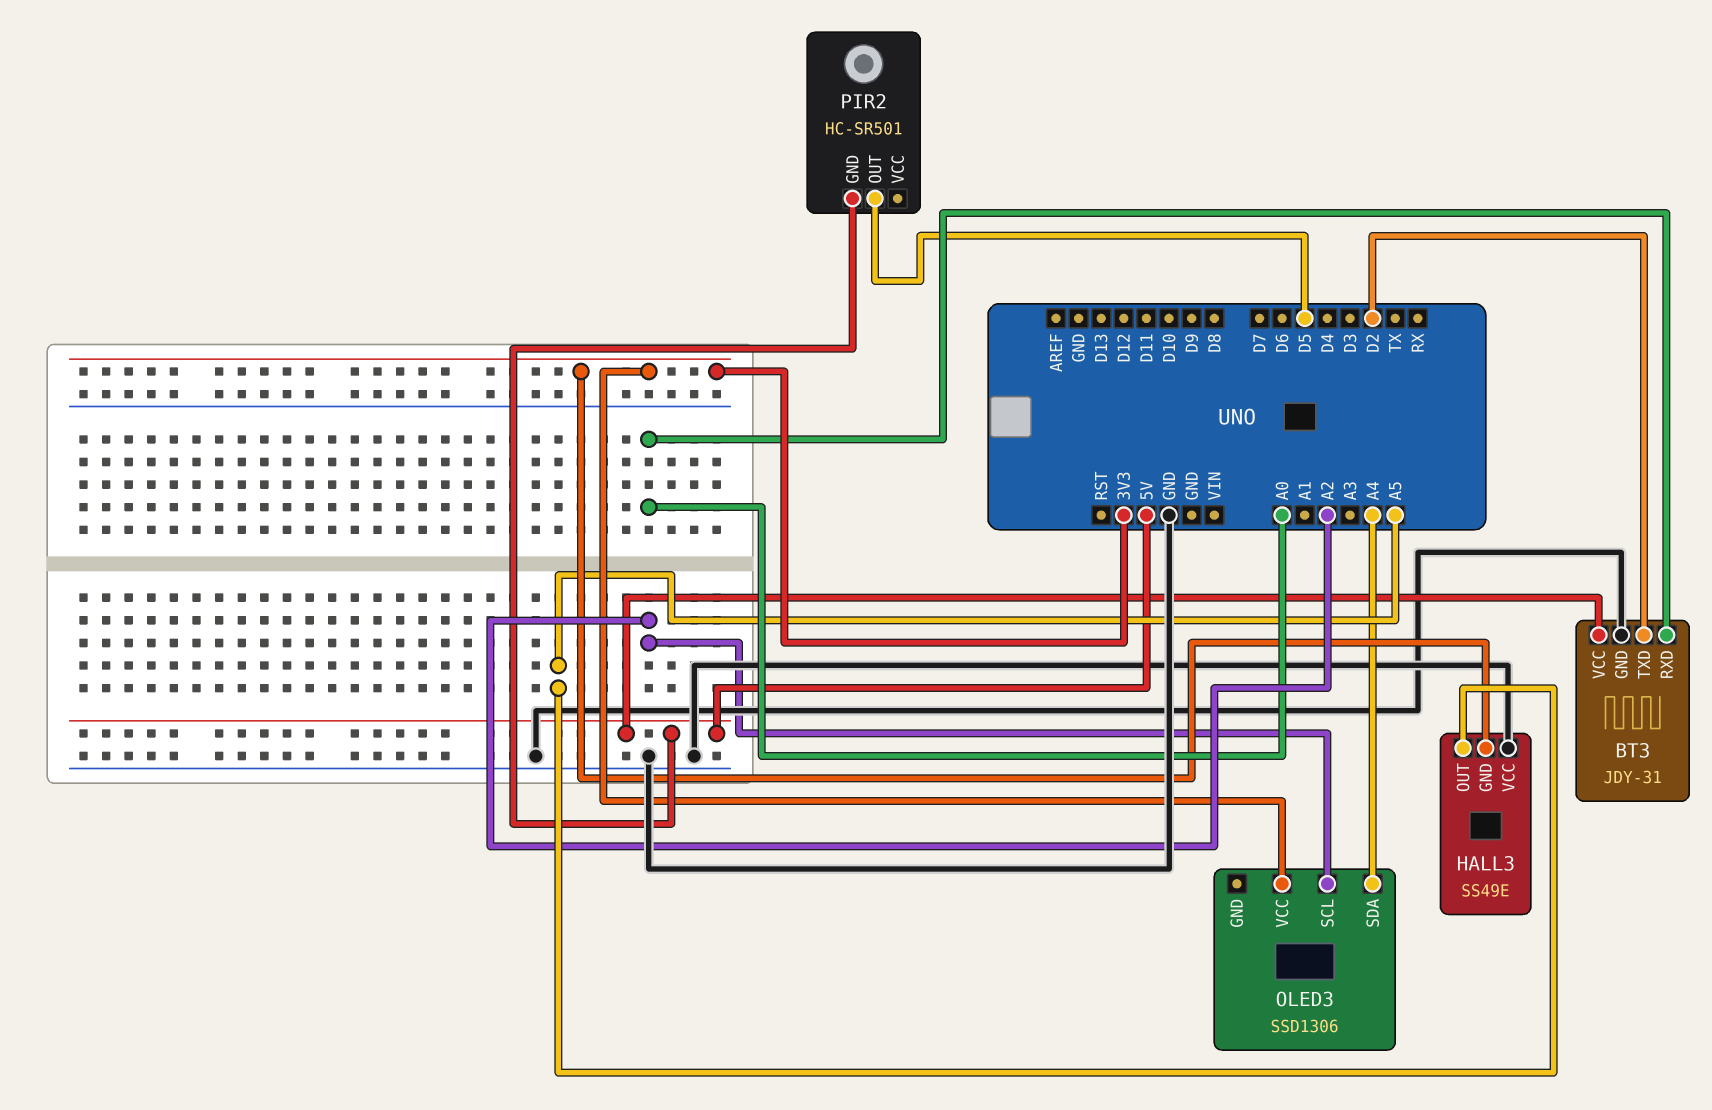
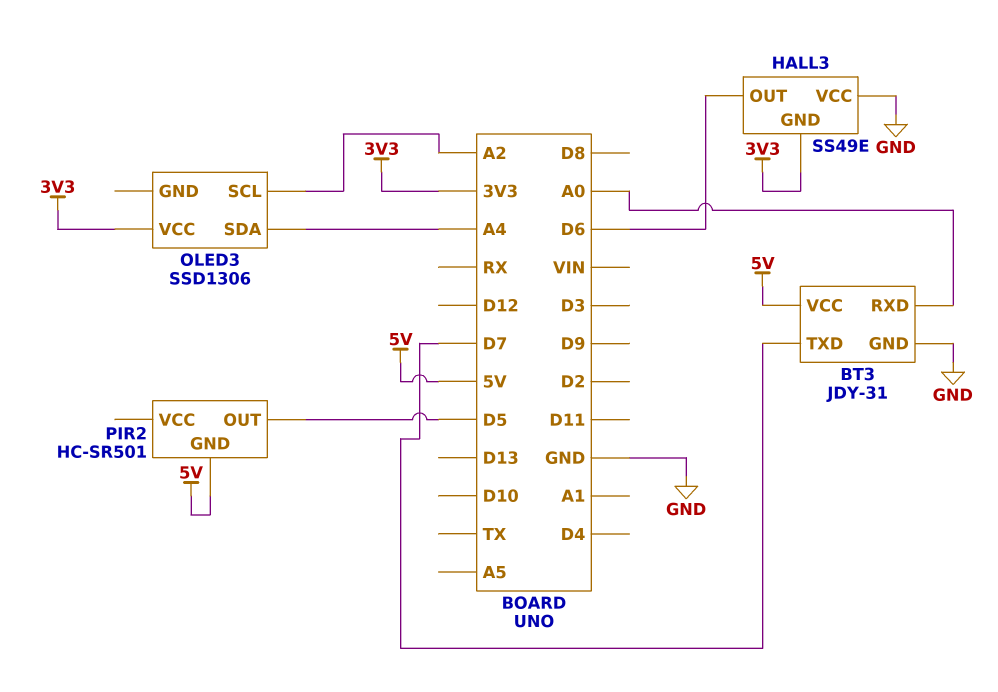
BT3 pin TXD: D2 -> D7
HALL3 pin OUT: A5 -> D6

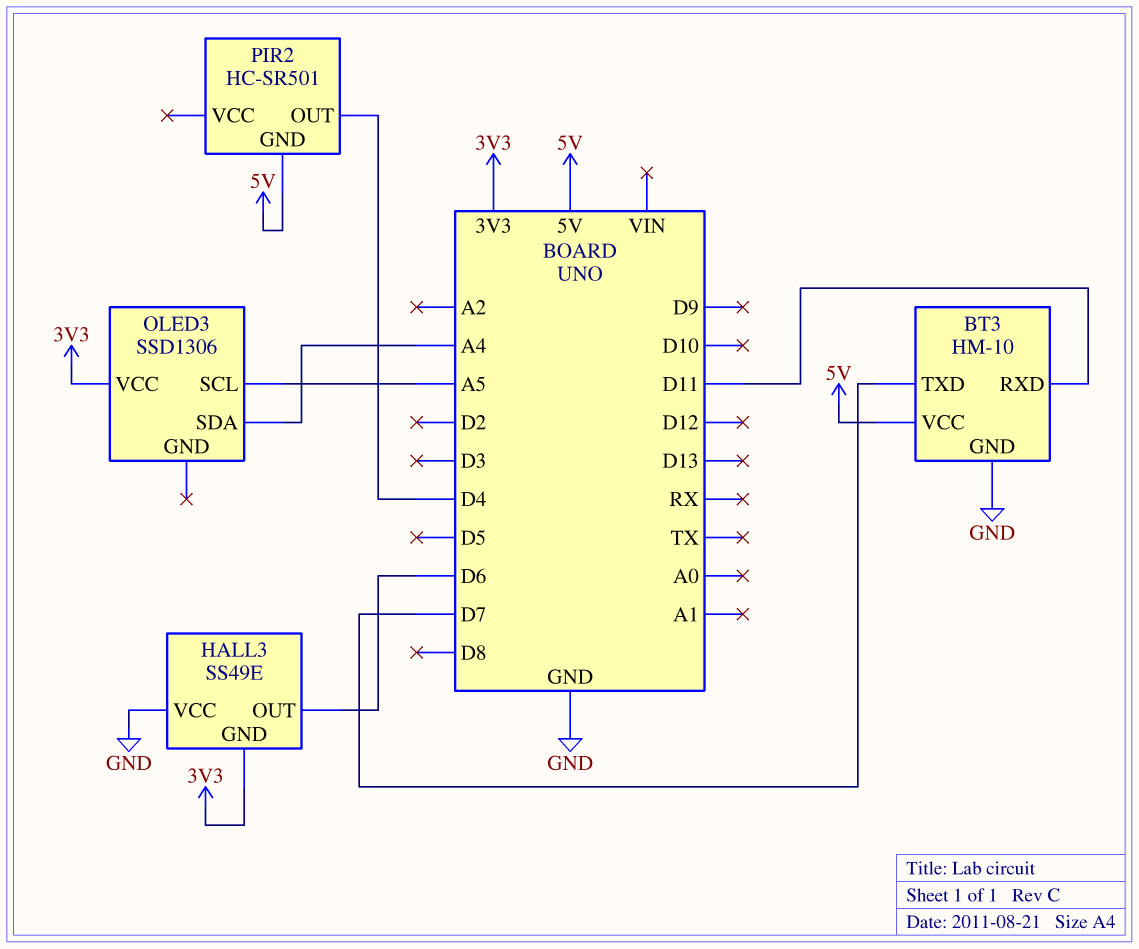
BT3: JDY-31 -> HM-10
BT3 pin RXD: A0 -> D11
OLED3 pin SCL: A2 -> A5
PIR2 pin OUT: D5 -> D4

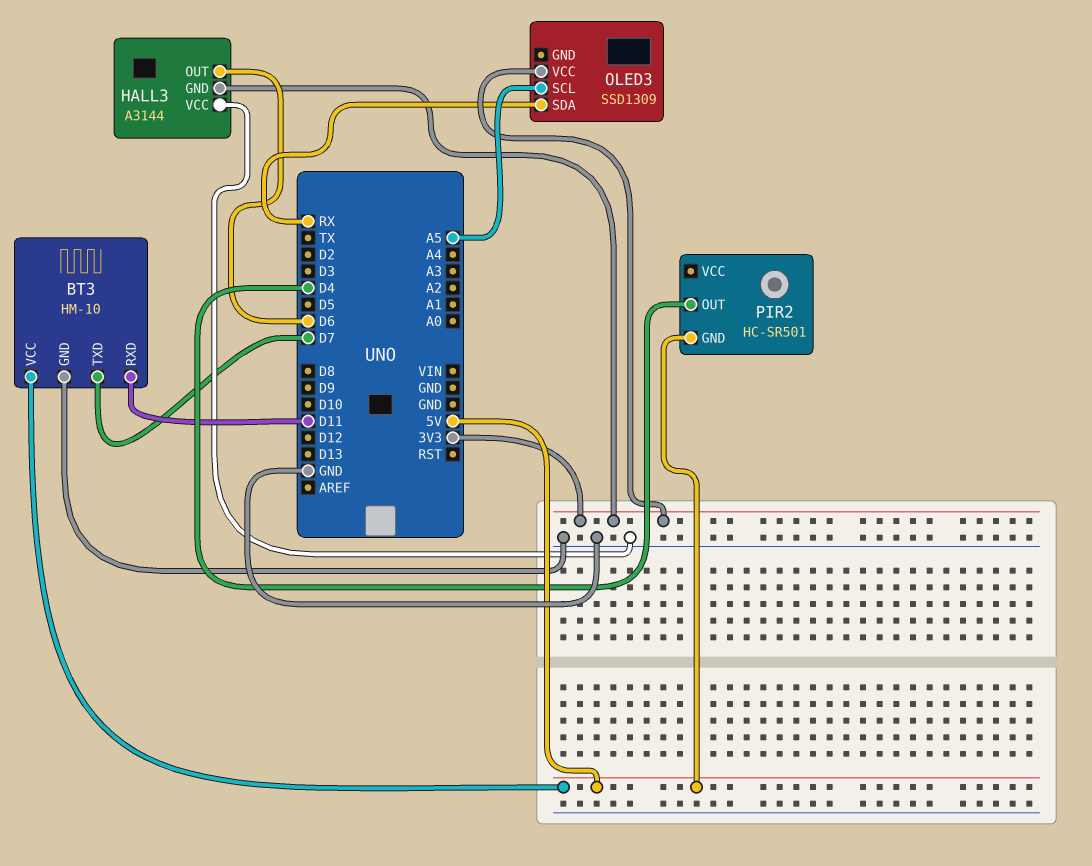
HALL3: SS49E -> A3144
OLED3: SSD1306 -> SSD1309
OLED3 pin SDA: A4 -> RX

